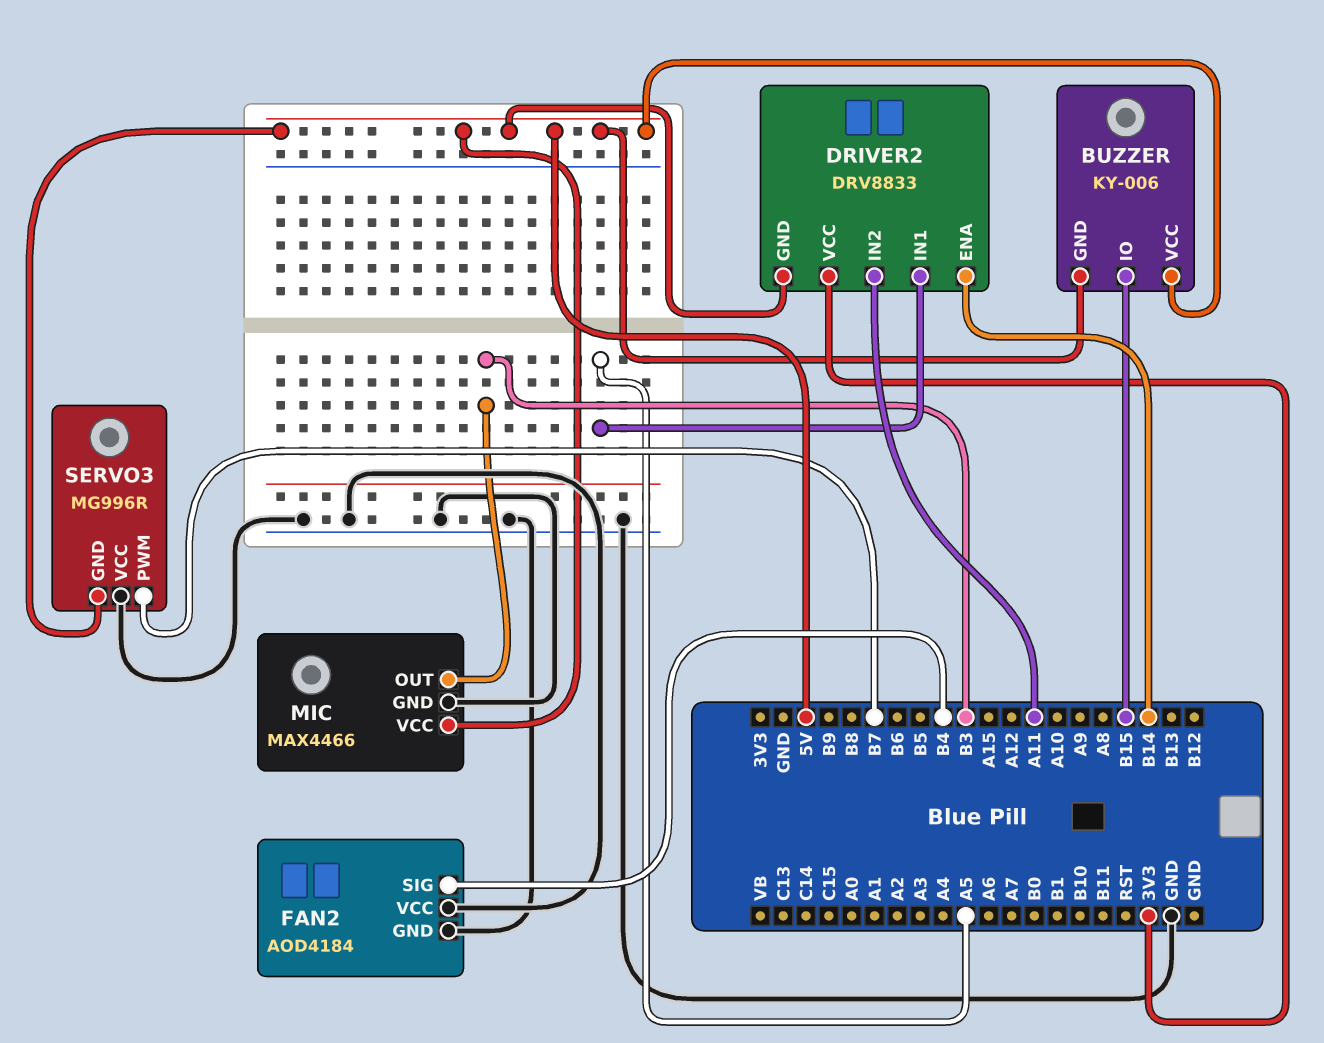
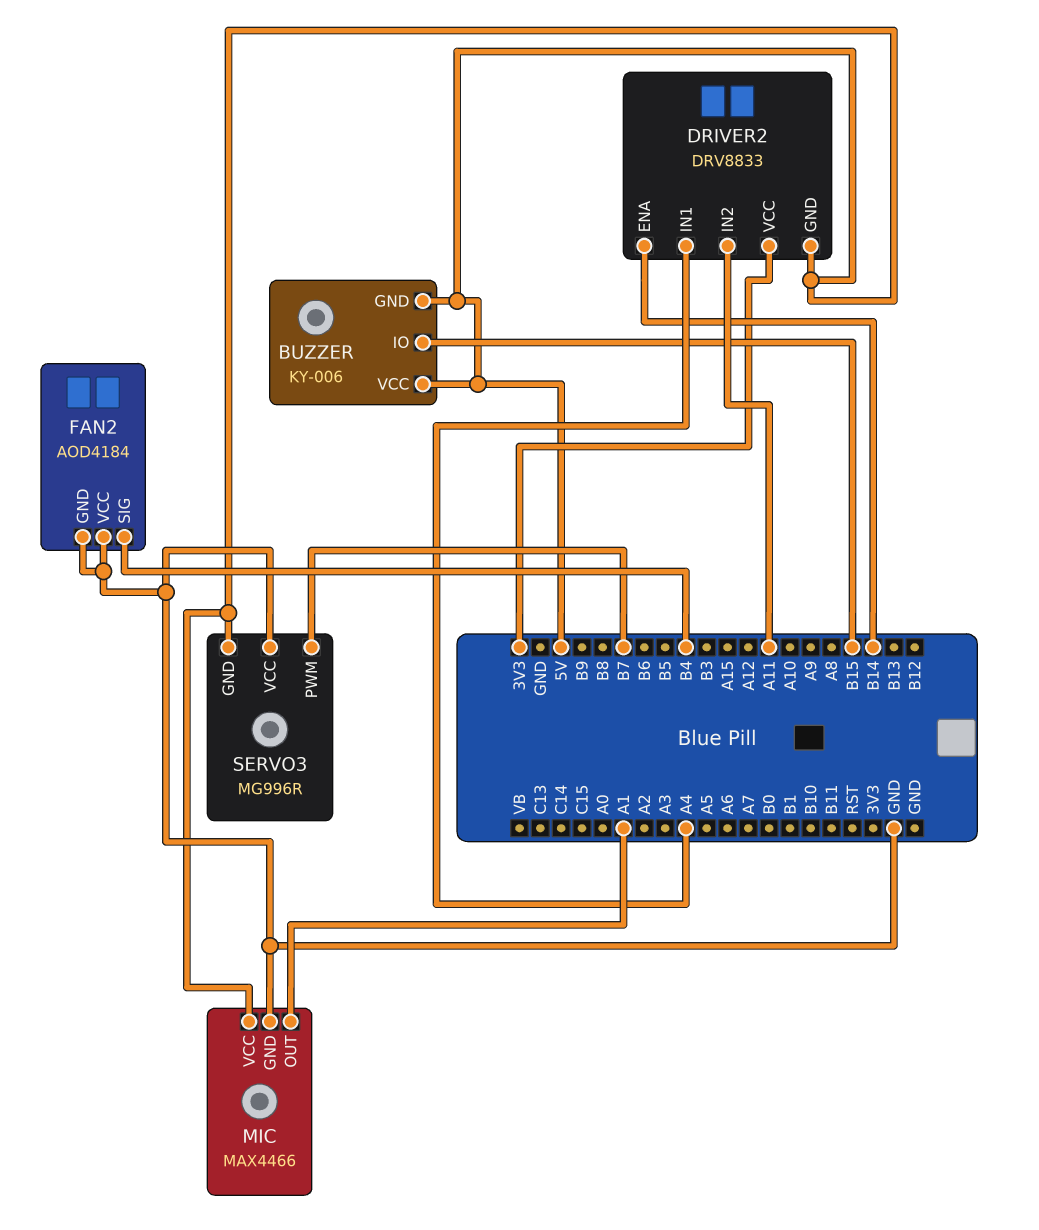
DRIVER2 pin IN1: A5 -> A4
MIC pin OUT: B3 -> A1

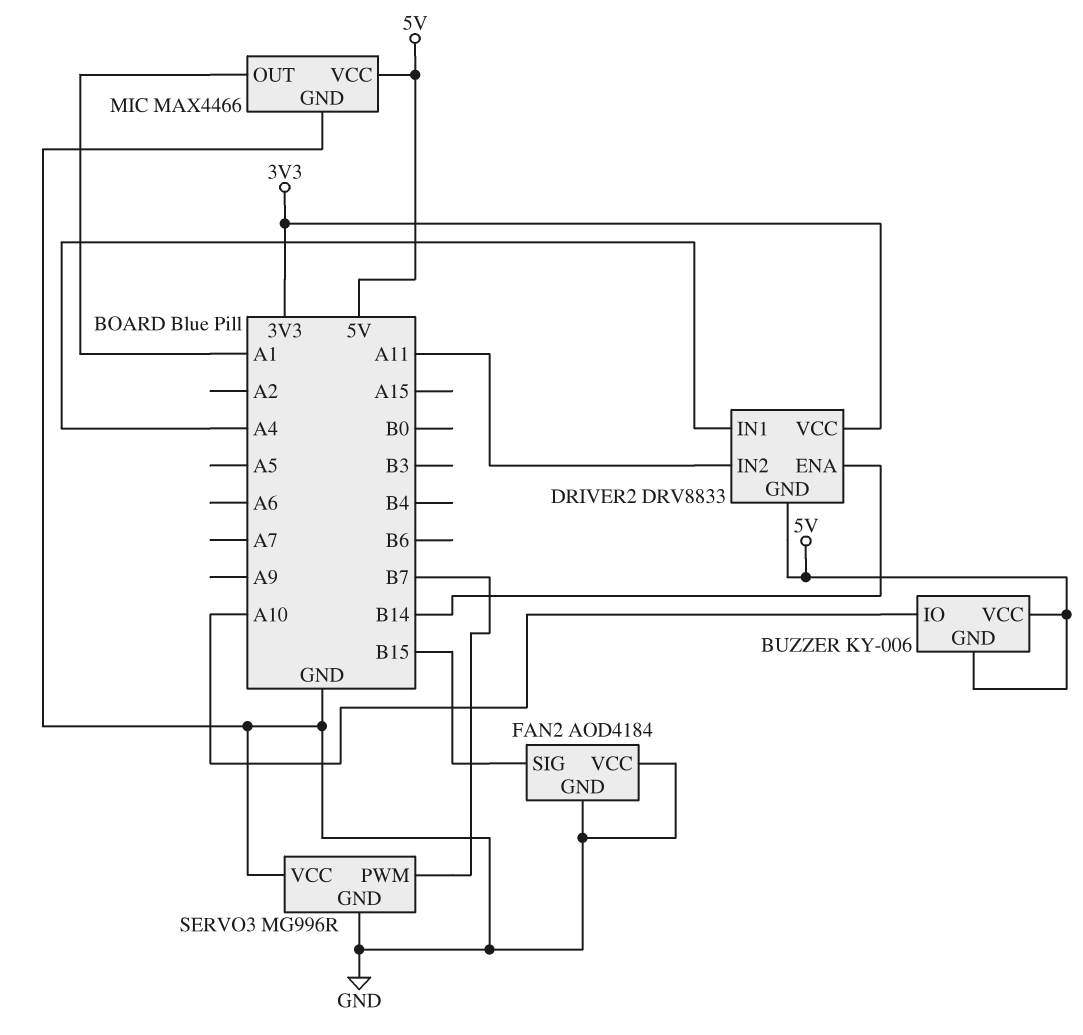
BUZZER pin IO: B15 -> A10
FAN2 pin SIG: B4 -> B15
SERVO3 pin GND: 5V -> GND

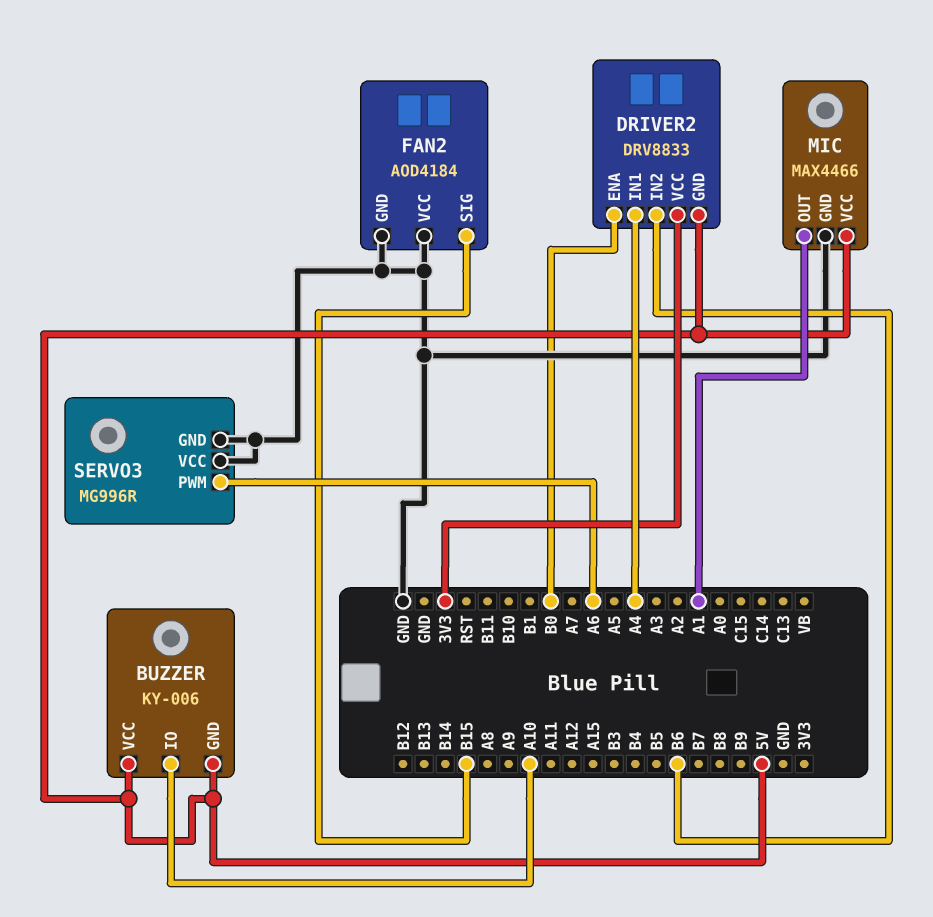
DRIVER2 pin ENA: B14 -> B0
DRIVER2 pin IN2: A11 -> B6
SERVO3 pin PWM: B7 -> A6

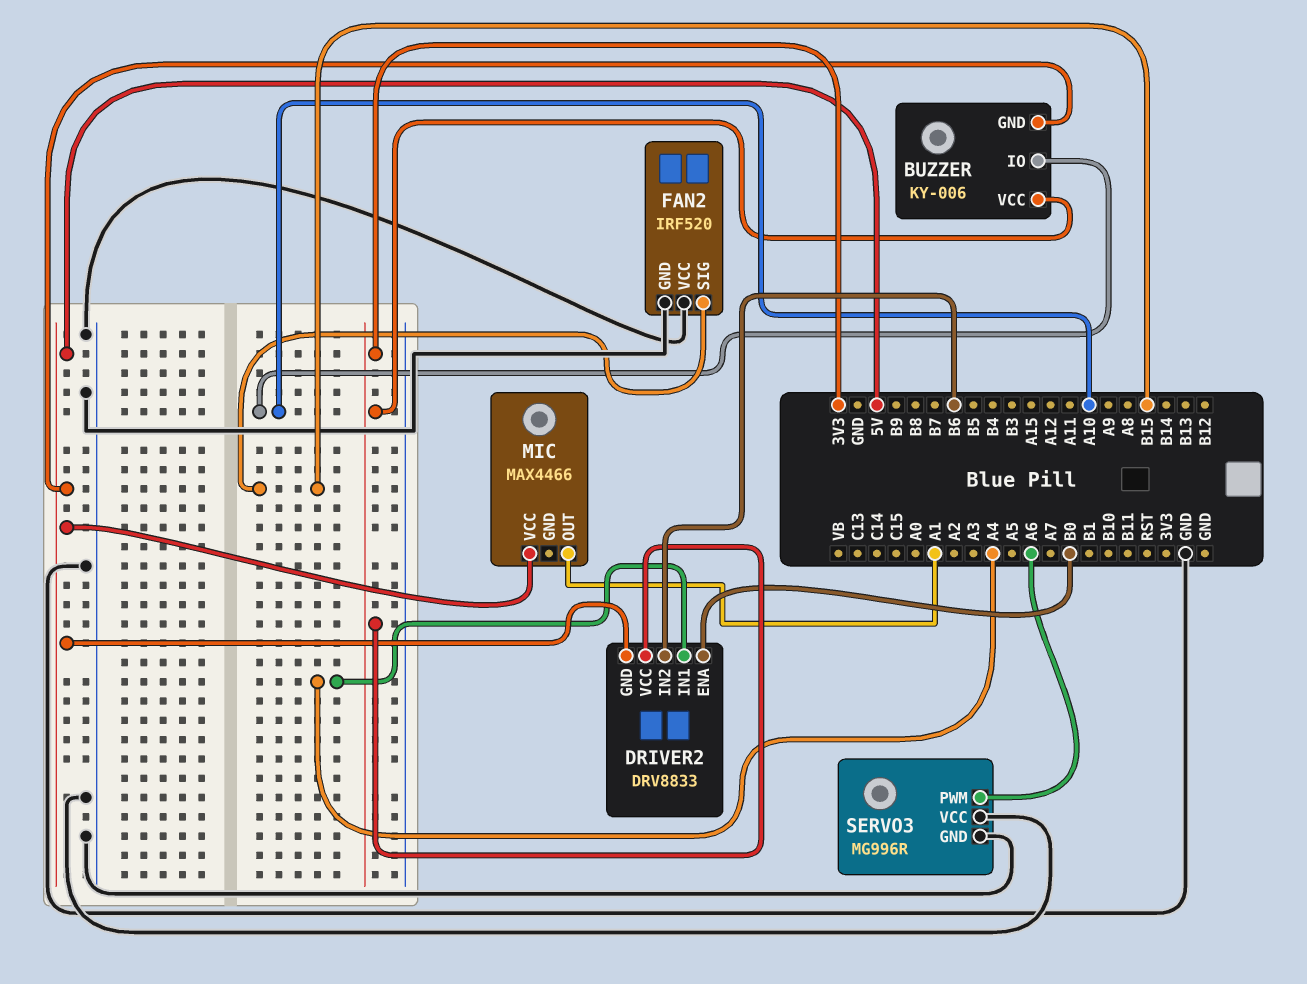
BUZZER pin VCC: 5V -> 3V3
FAN2: AOD4184 -> IRF520
MIC pin GND: GND -> none

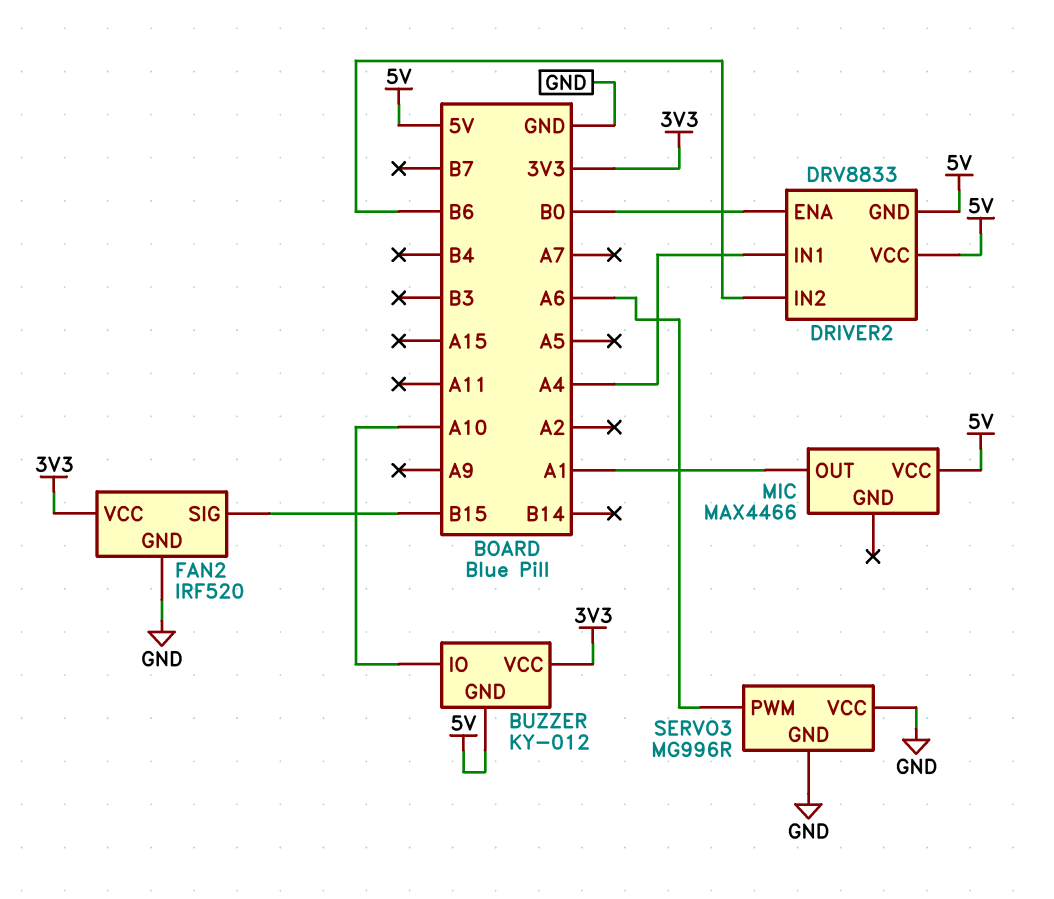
BUZZER: KY-006 -> KY-012
DRIVER2 pin VCC: 3V3 -> 5V
FAN2 pin VCC: GND -> 3V3

